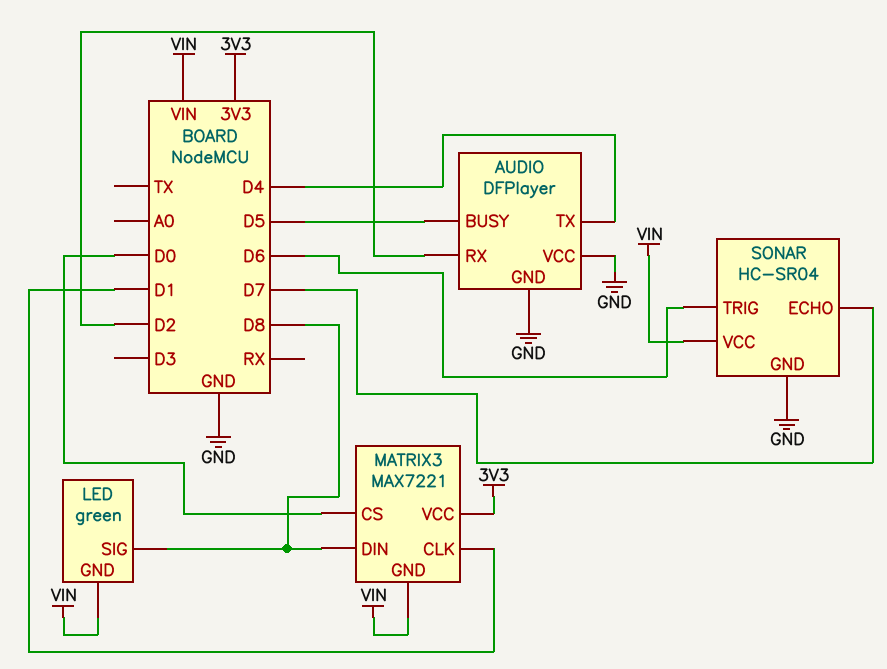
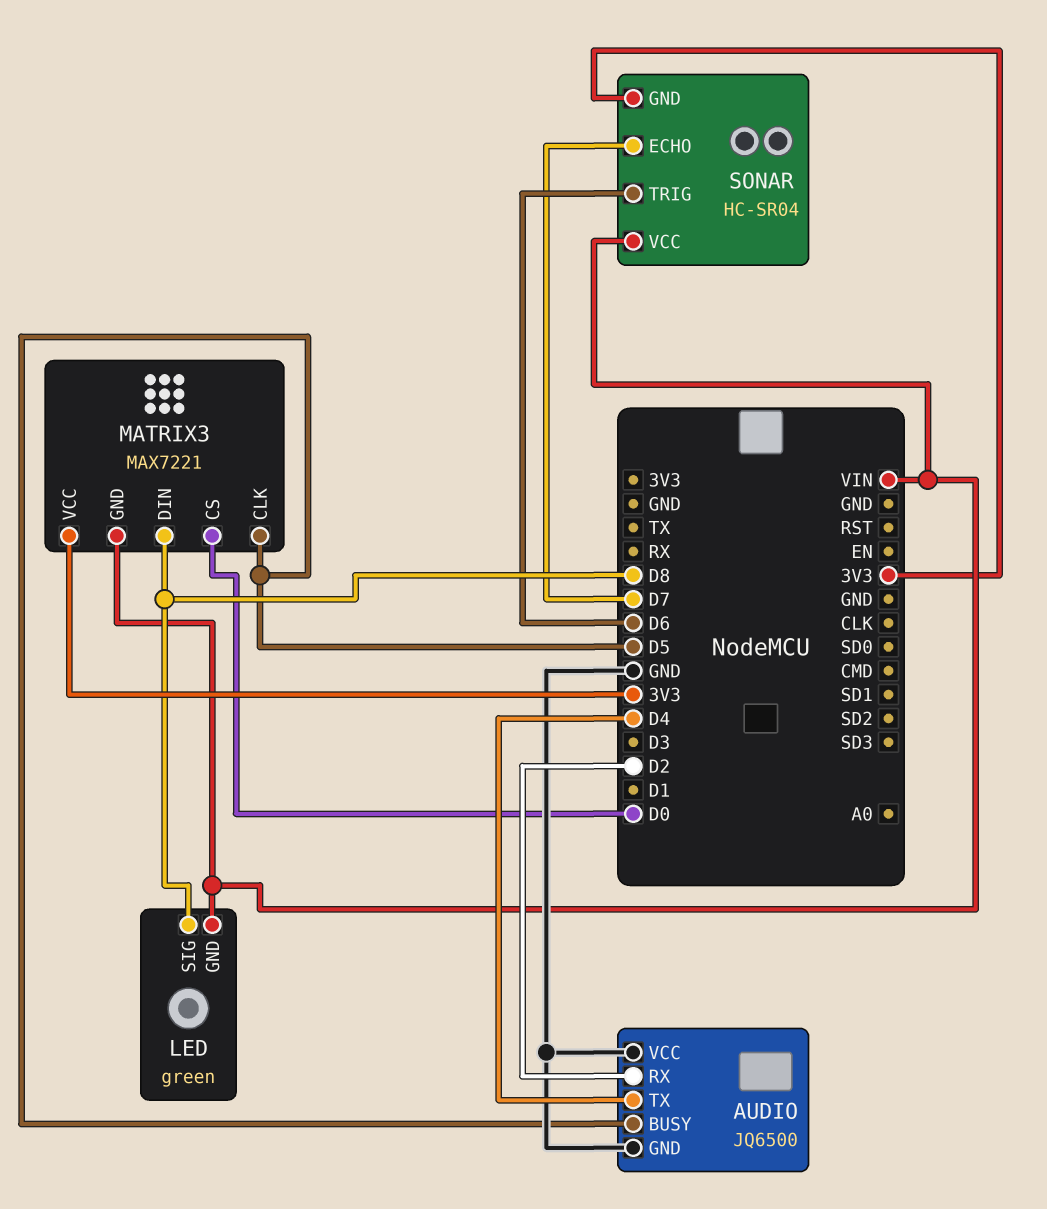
AUDIO: DFPlayer -> JQ6500
MATRIX3 pin CLK: D1 -> D5
SONAR pin GND: GND -> 3V3

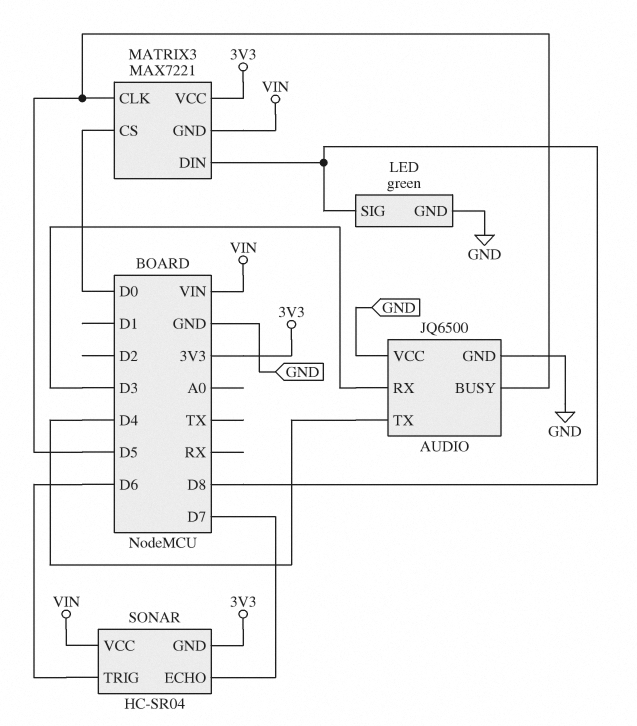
AUDIO pin RX: D2 -> D3
LED pin GND: VIN -> GND

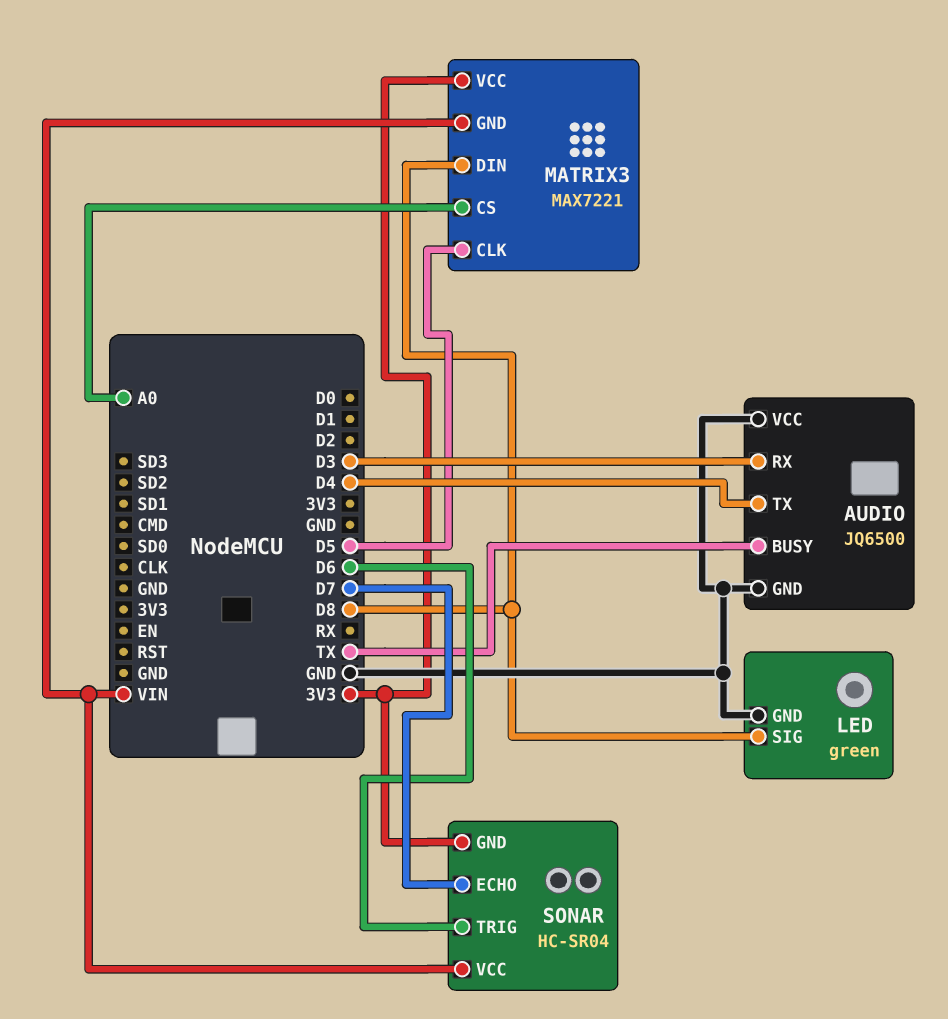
AUDIO pin BUSY: D5 -> TX
MATRIX3 pin CS: D0 -> A0

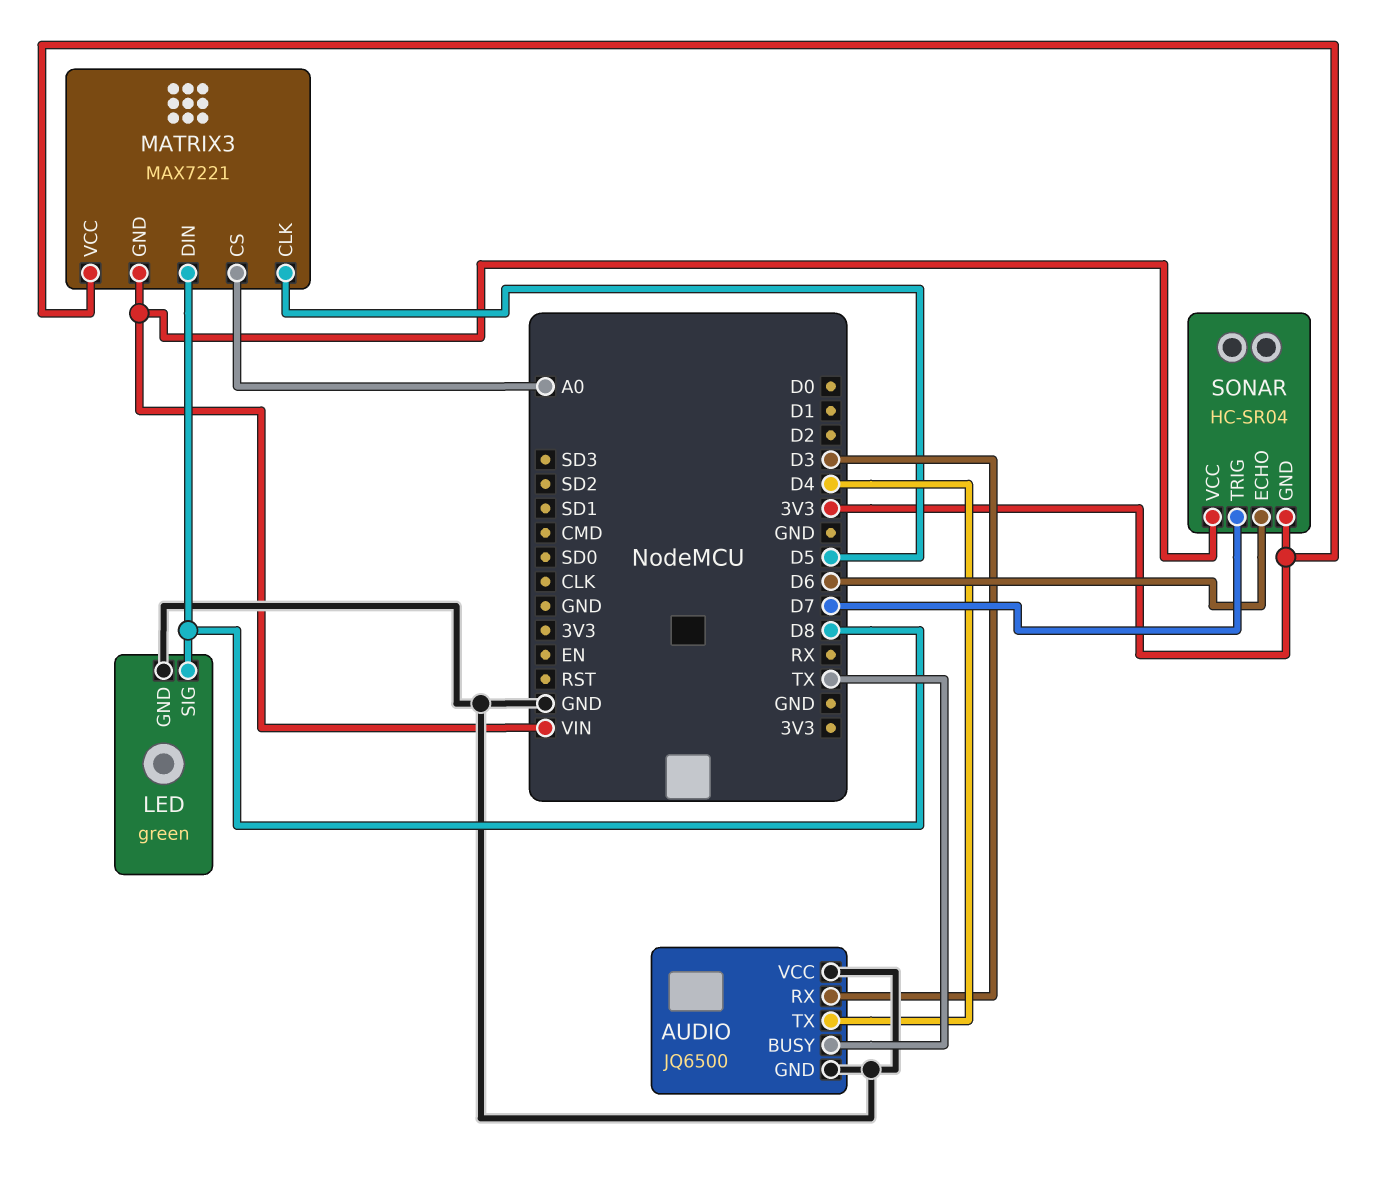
SONAR pin ECHO: D7 -> D6
SONAR pin TRIG: D6 -> D7

